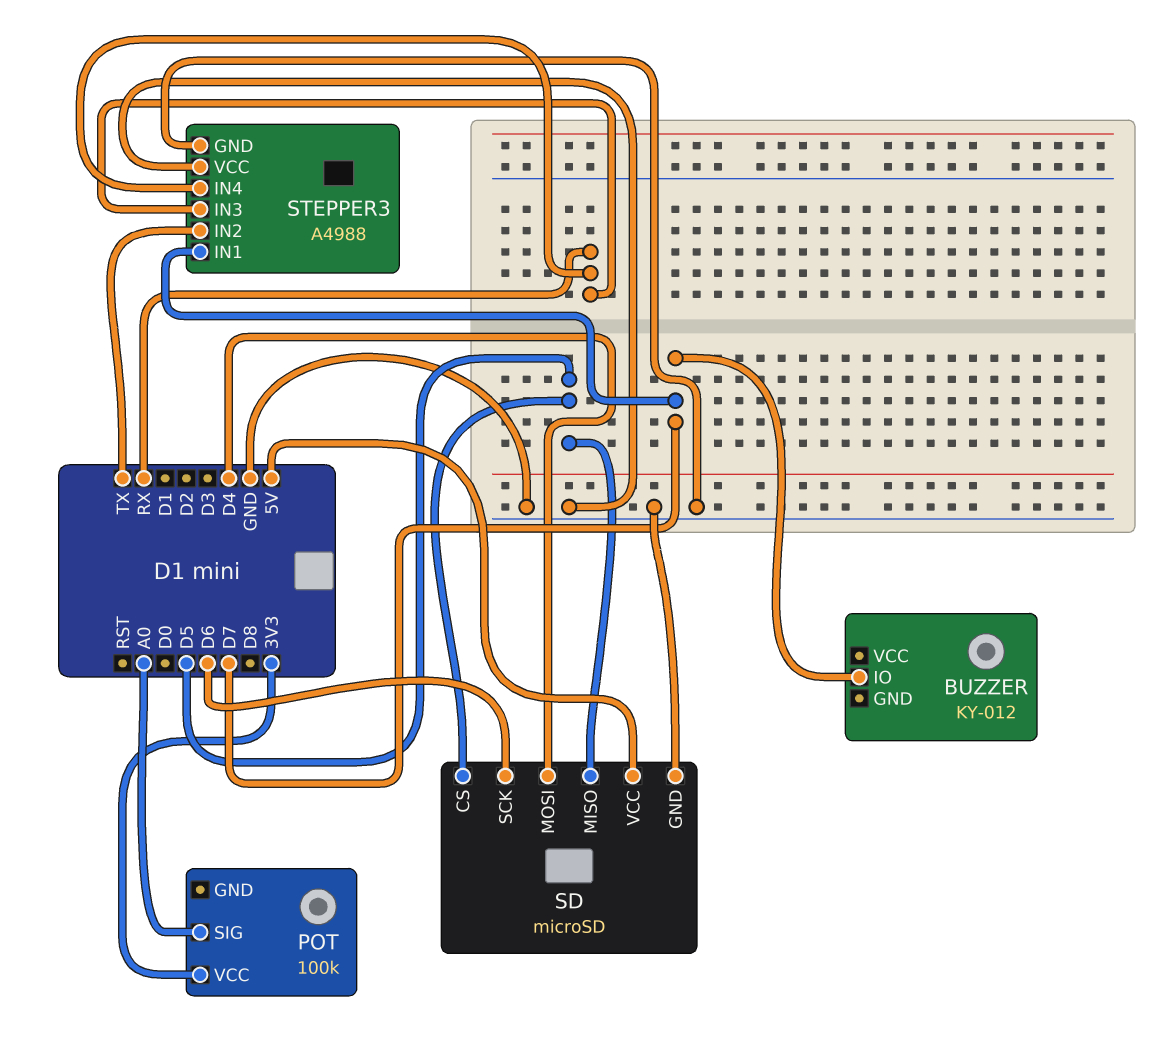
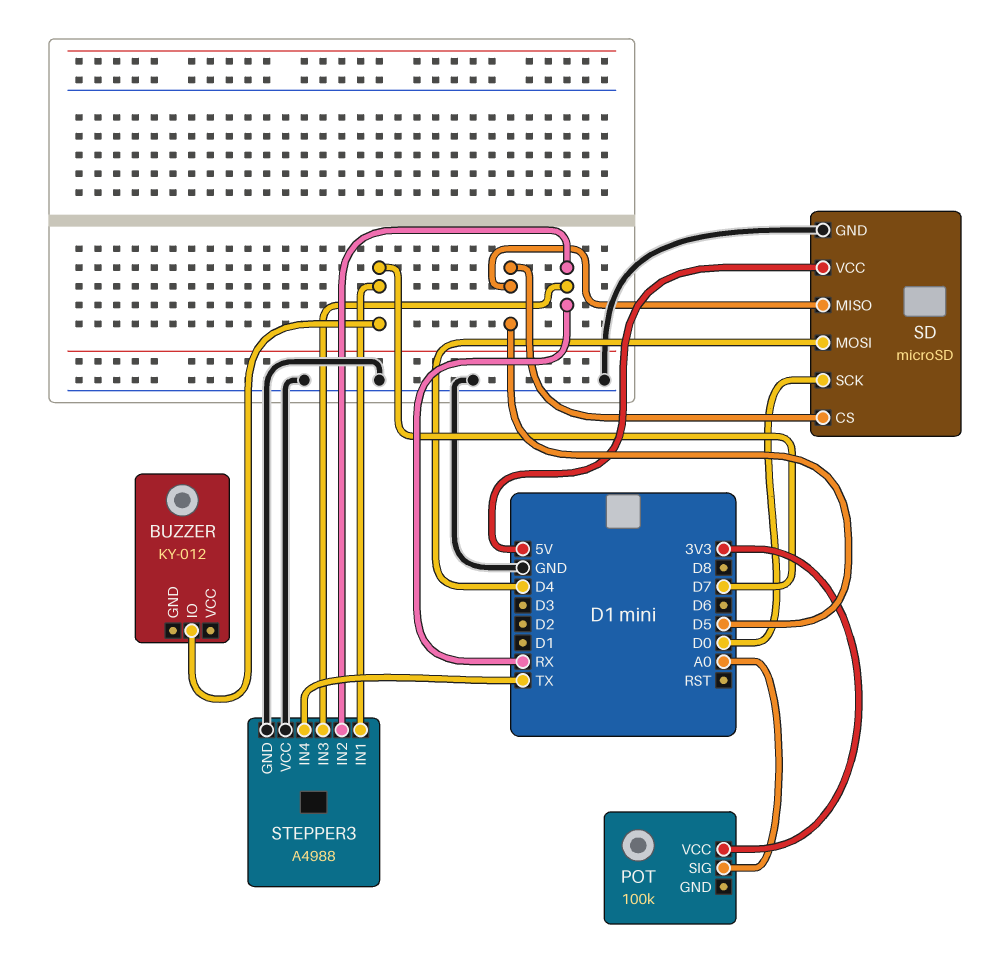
SD pin SCK: D6 -> D0
STEPPER3 pin IN2: TX -> RX
STEPPER3 pin IN4: RX -> TX

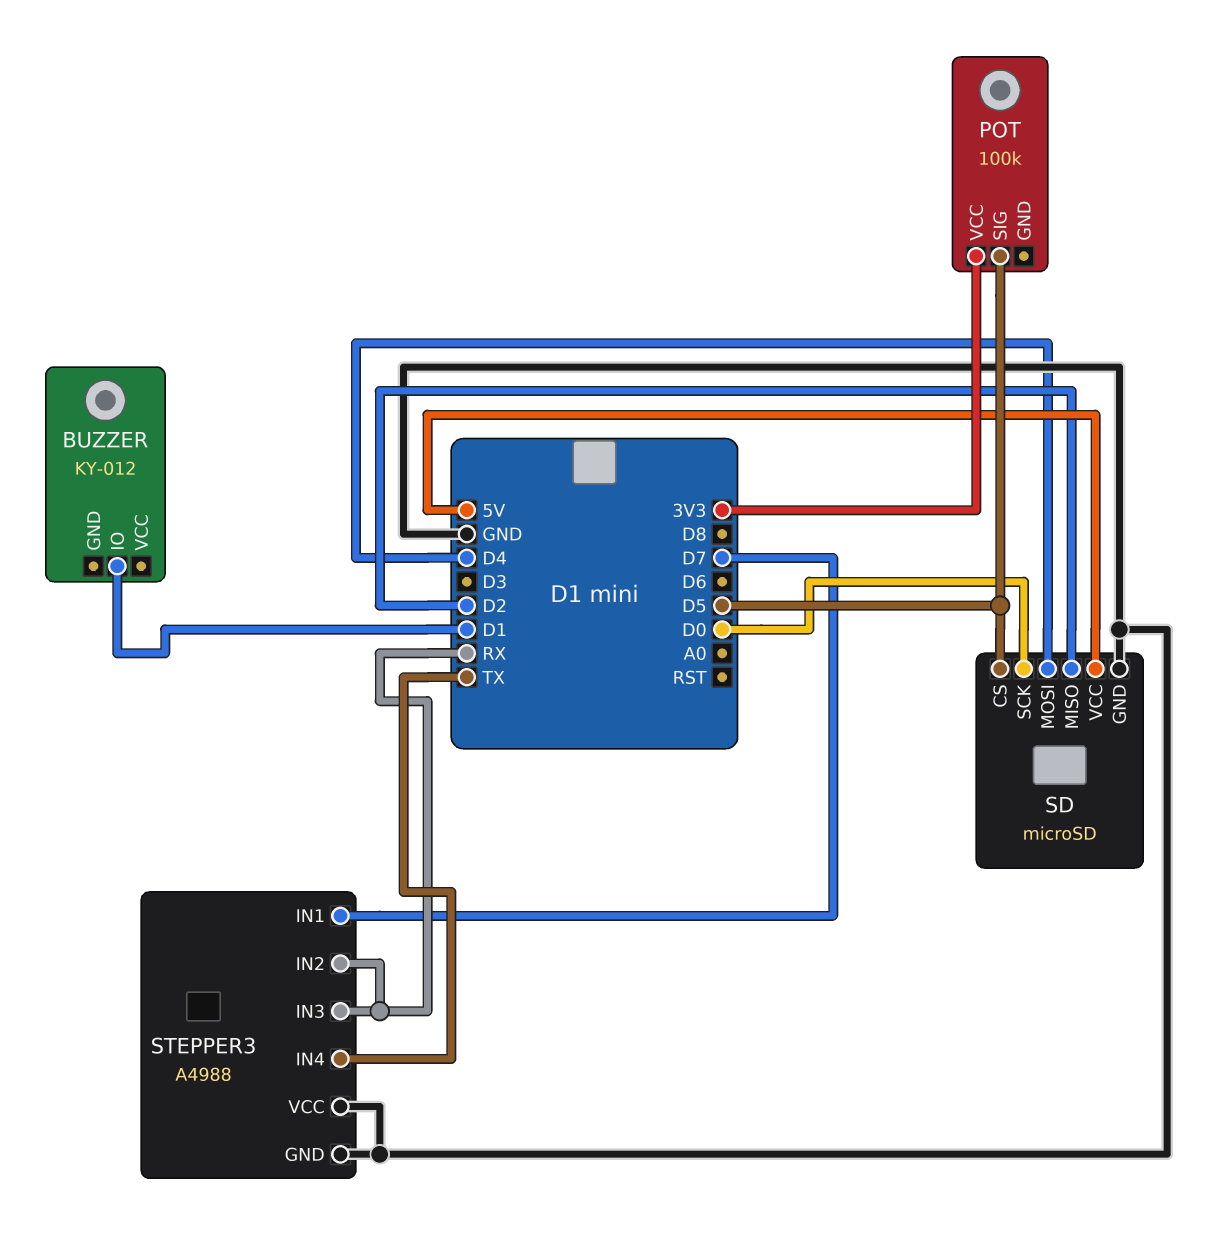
BUZZER pin IO: D7 -> D1
POT pin SIG: A0 -> D5
SD pin MISO: D5 -> D2

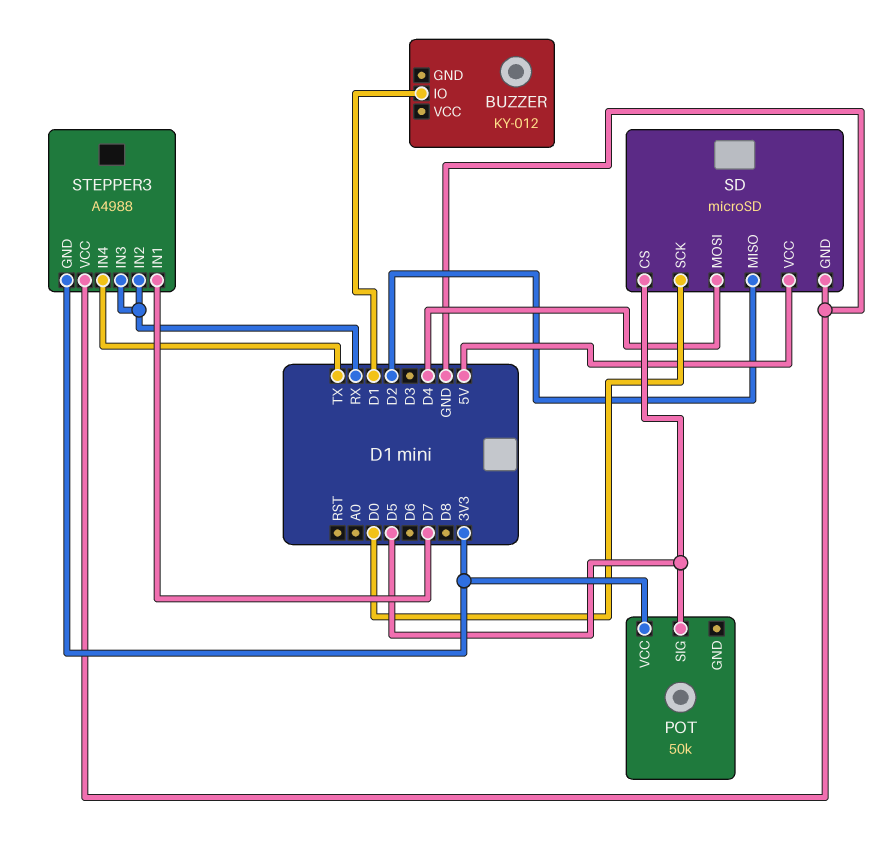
POT: 100k -> 50k
STEPPER3 pin GND: GND -> 3V3

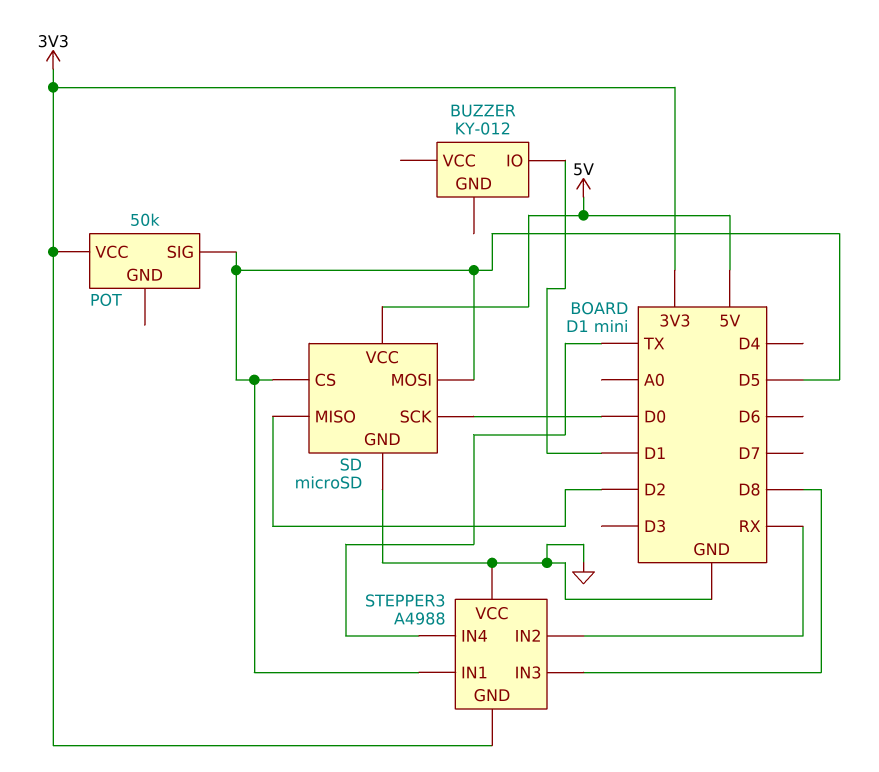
SD pin MOSI: D4 -> D5
STEPPER3 pin IN1: D7 -> D5
STEPPER3 pin IN3: RX -> D8

